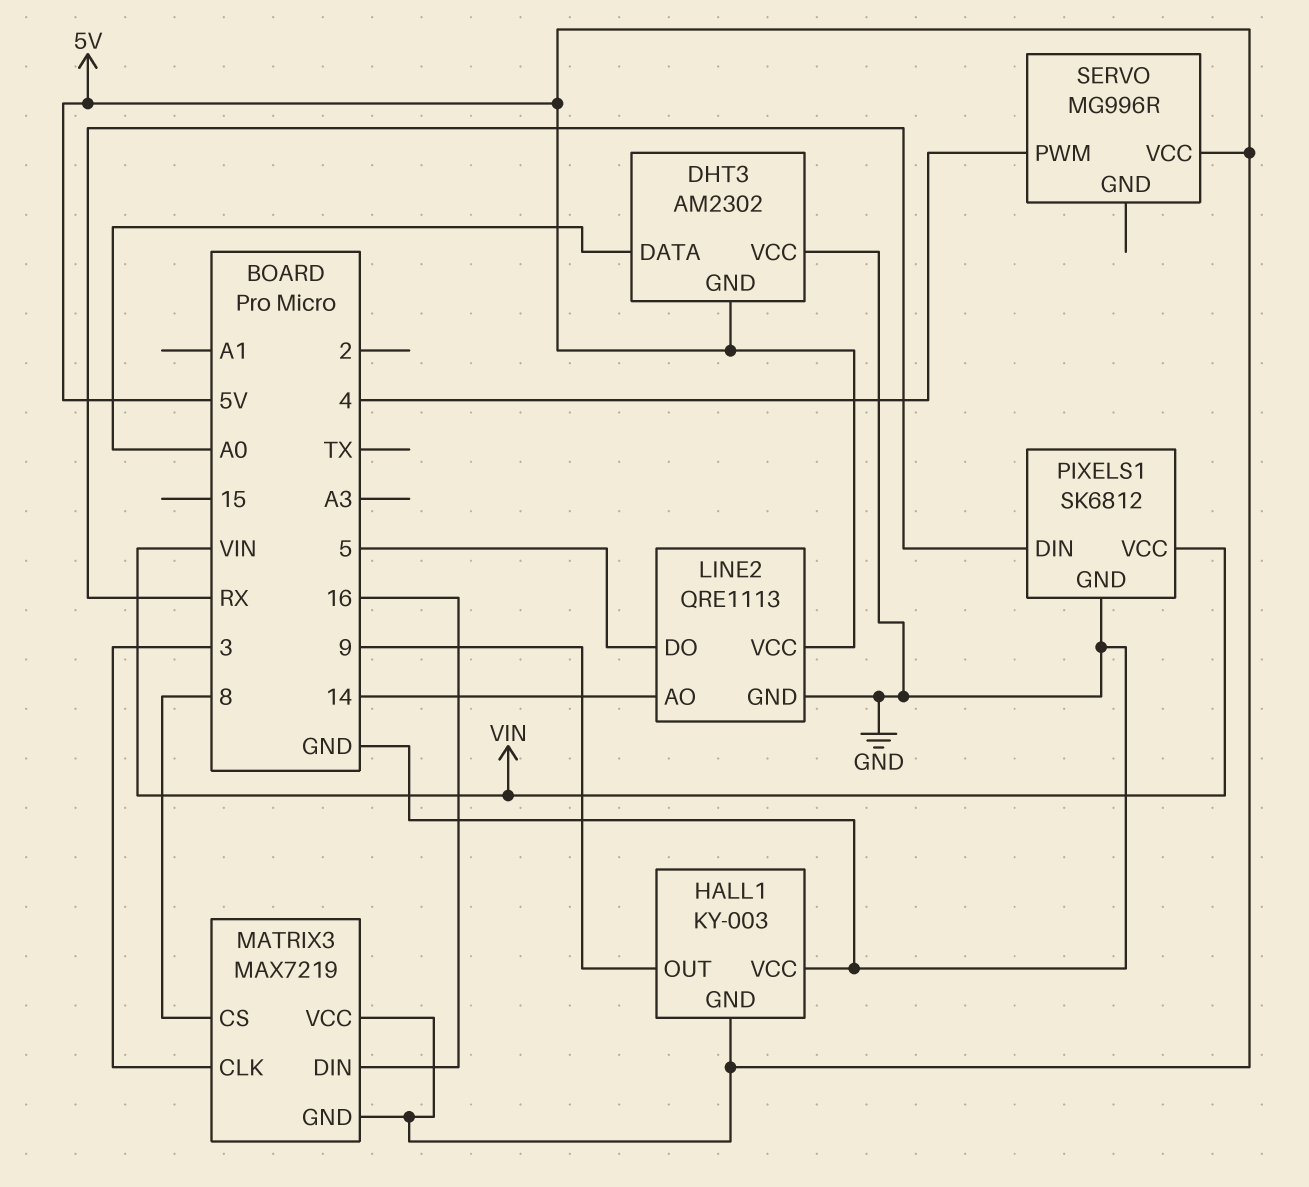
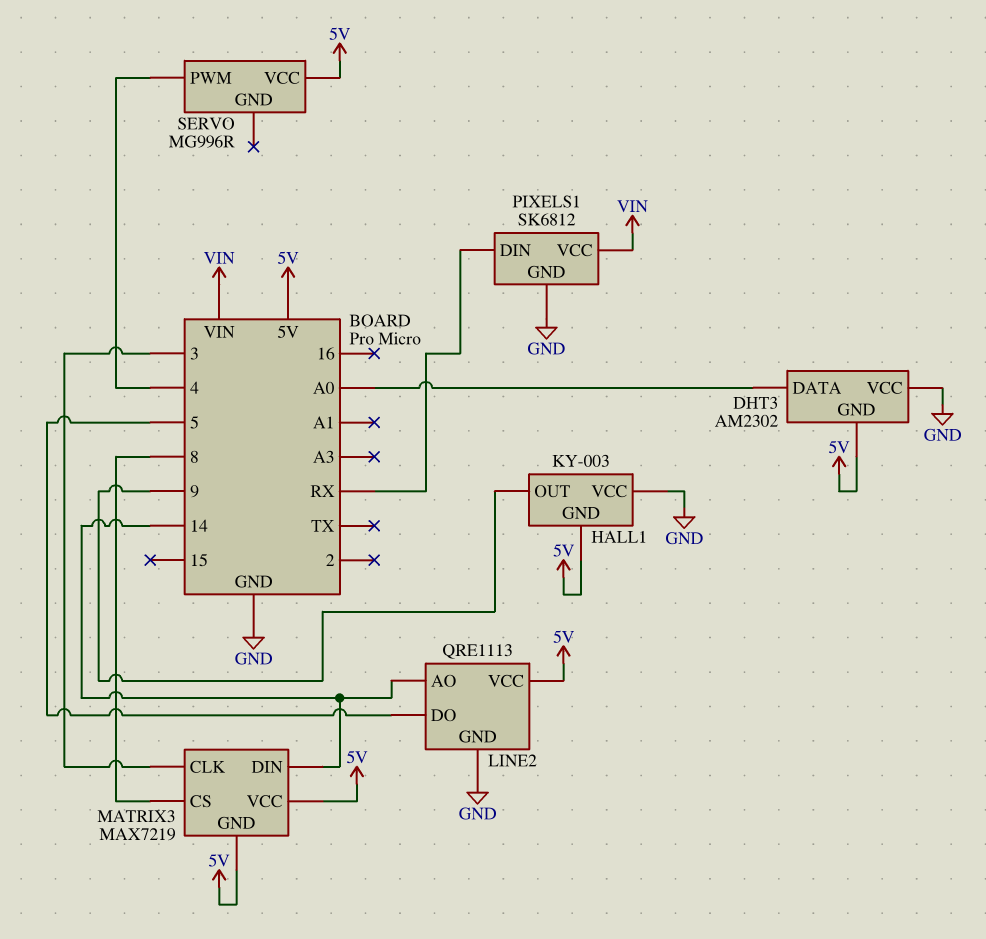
MATRIX3 pin DIN: 16 -> 14

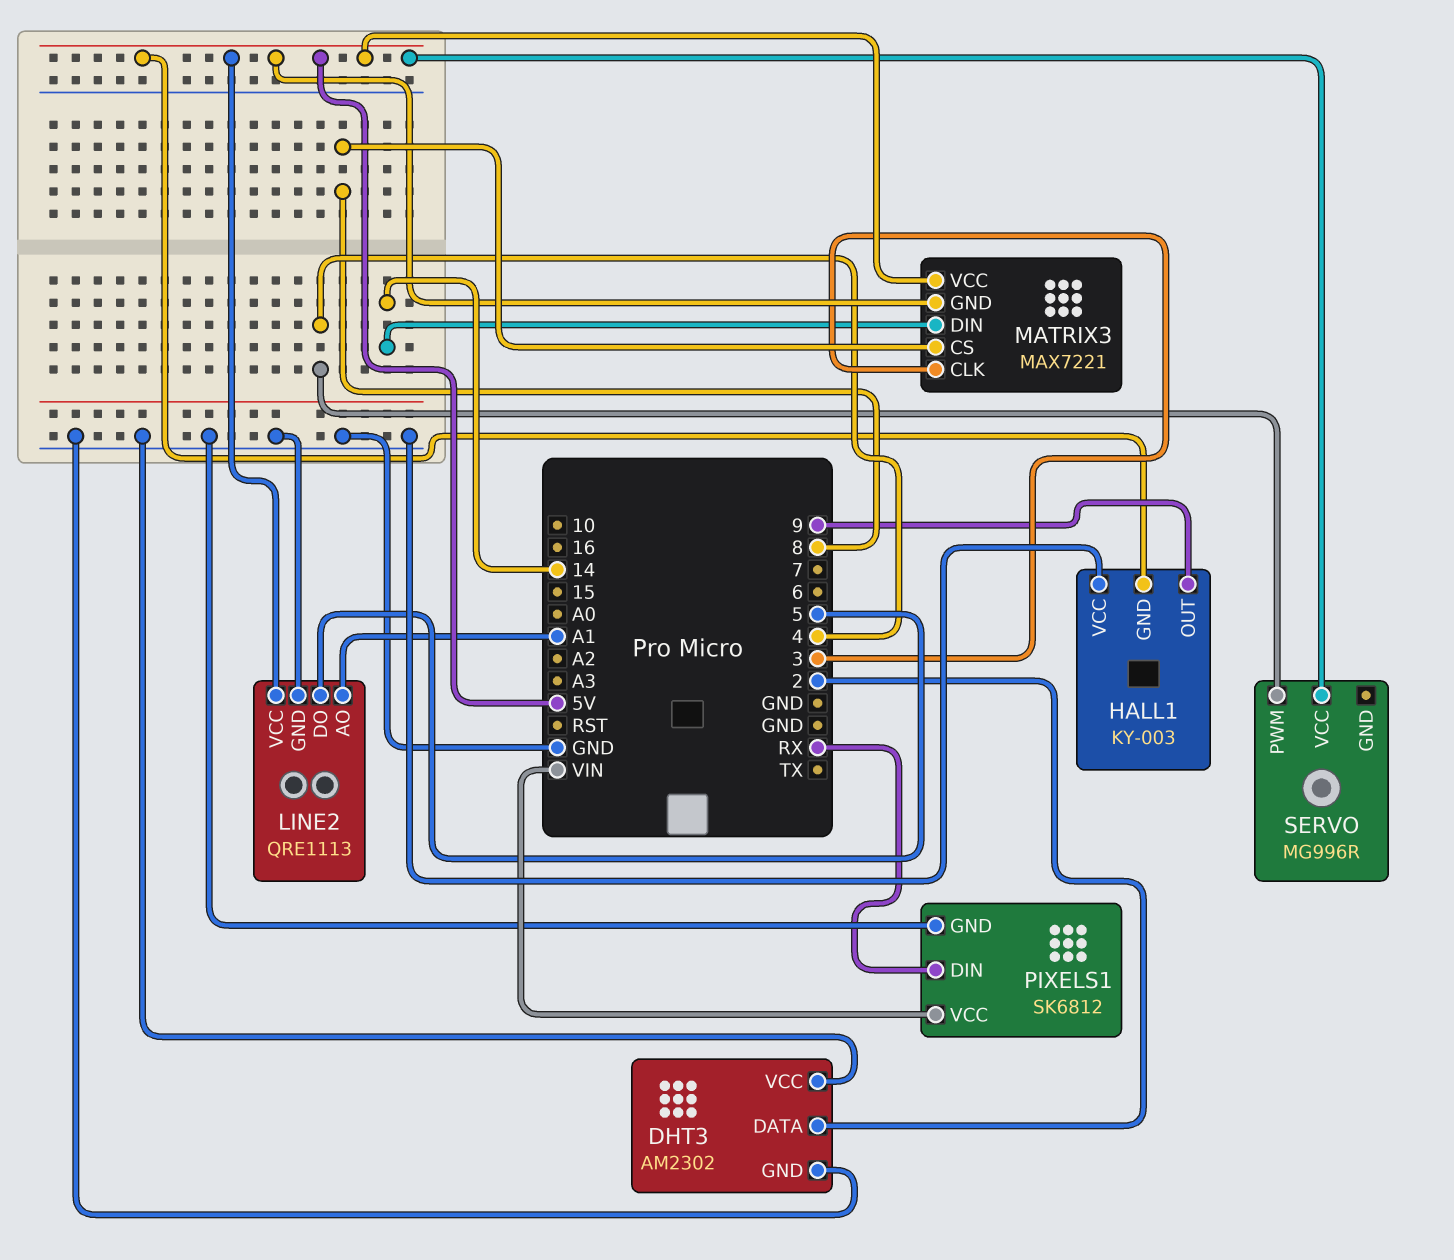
DHT3 pin DATA: A0 -> 2
DHT3 pin GND: 5V -> GND
LINE2 pin AO: 14 -> A1
MATRIX3: MAX7219 -> MAX7221

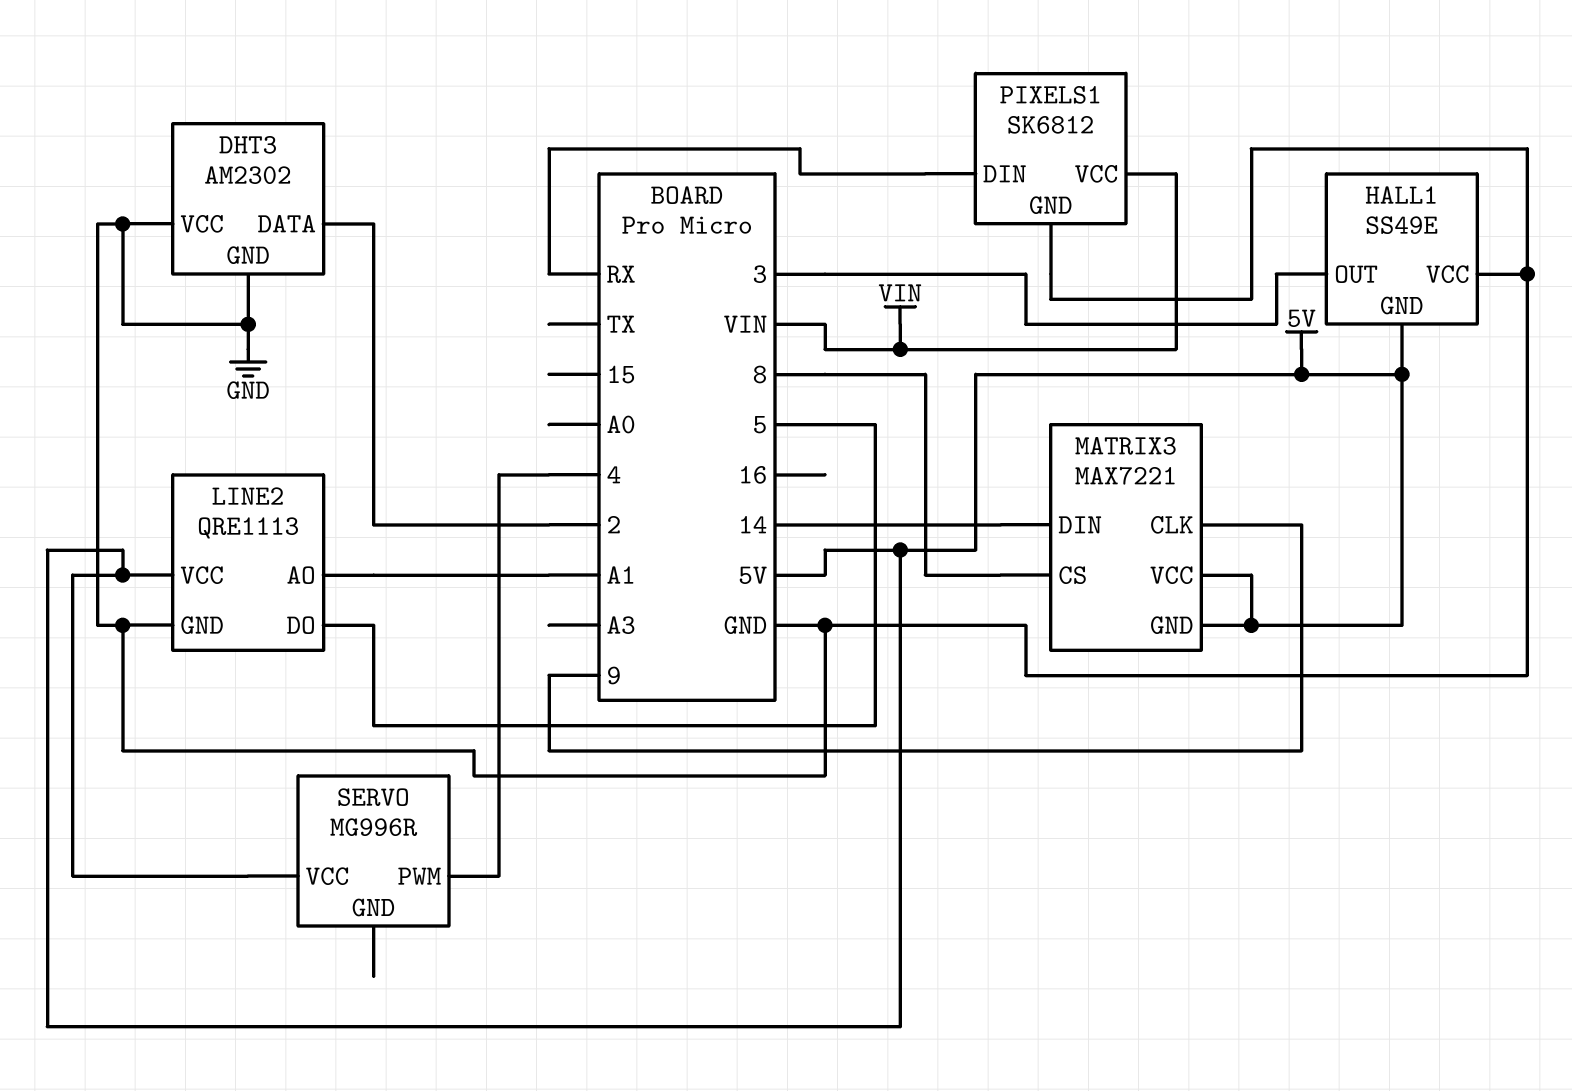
HALL1: KY-003 -> SS49E
HALL1 pin OUT: 9 -> 3
MATRIX3 pin CLK: 3 -> 9

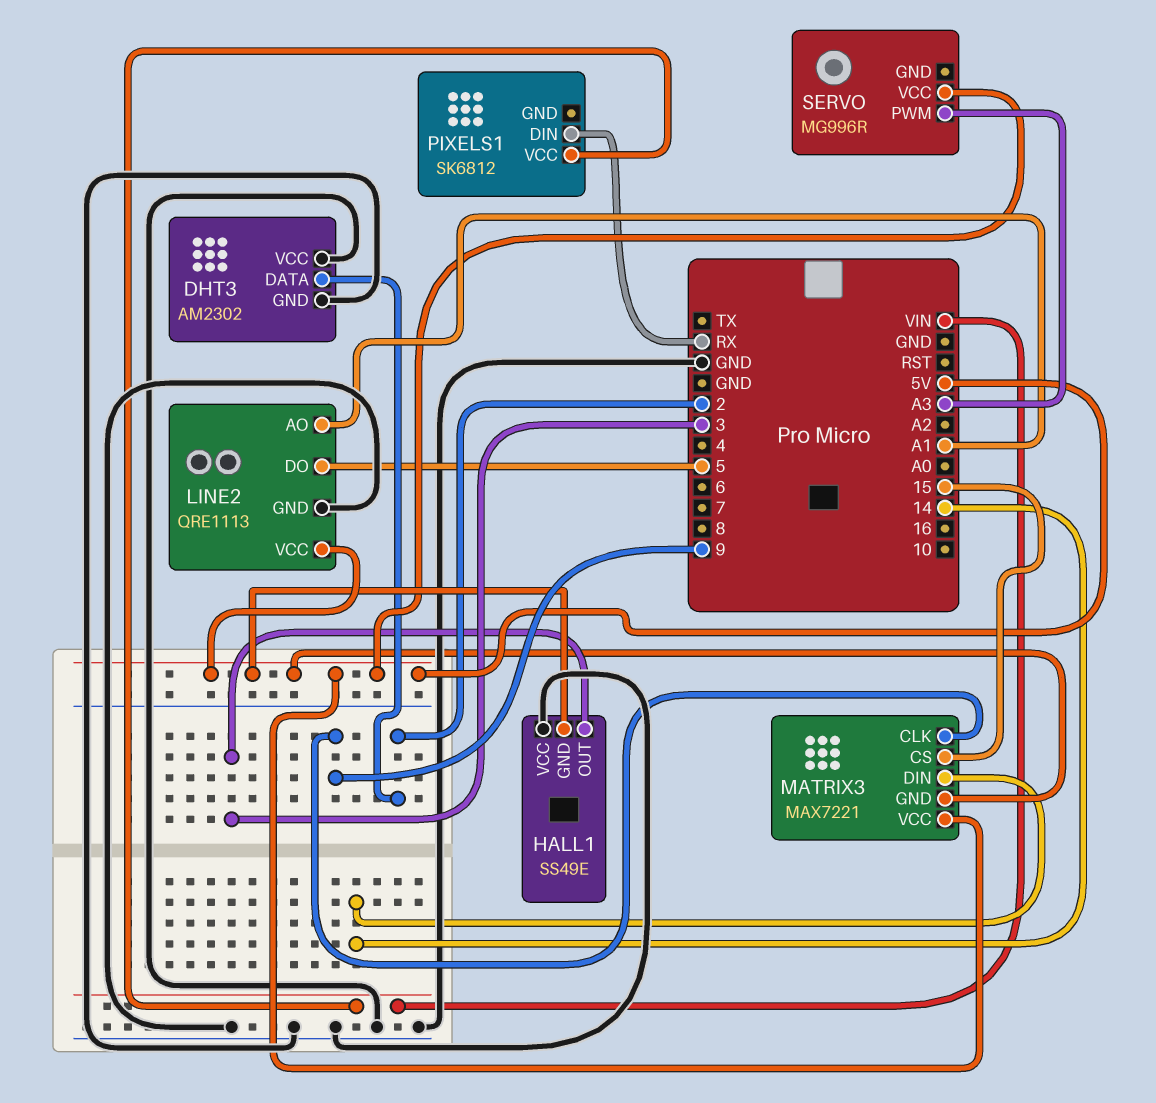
MATRIX3 pin CS: 8 -> 15
PIXELS1 pin GND: GND -> none
SERVO pin PWM: 4 -> A3

